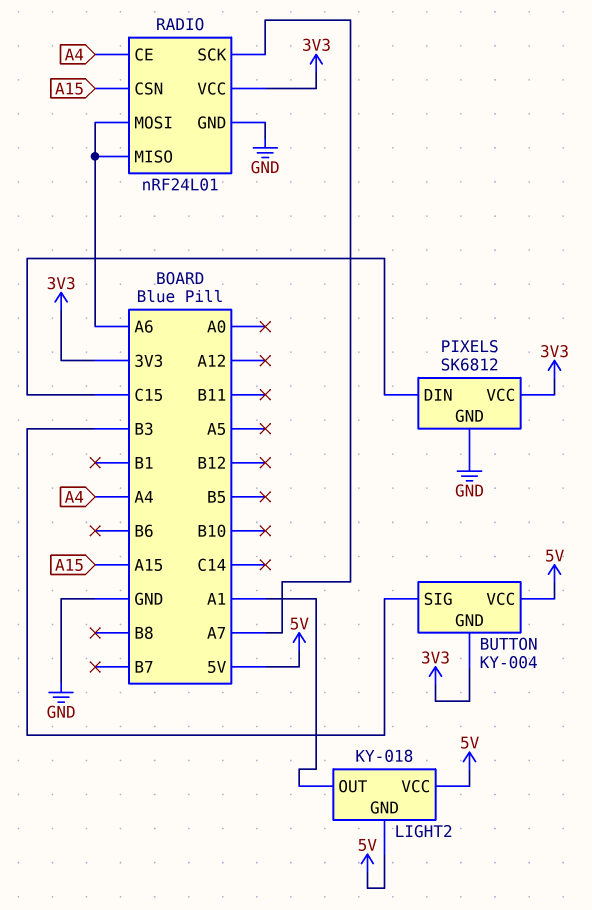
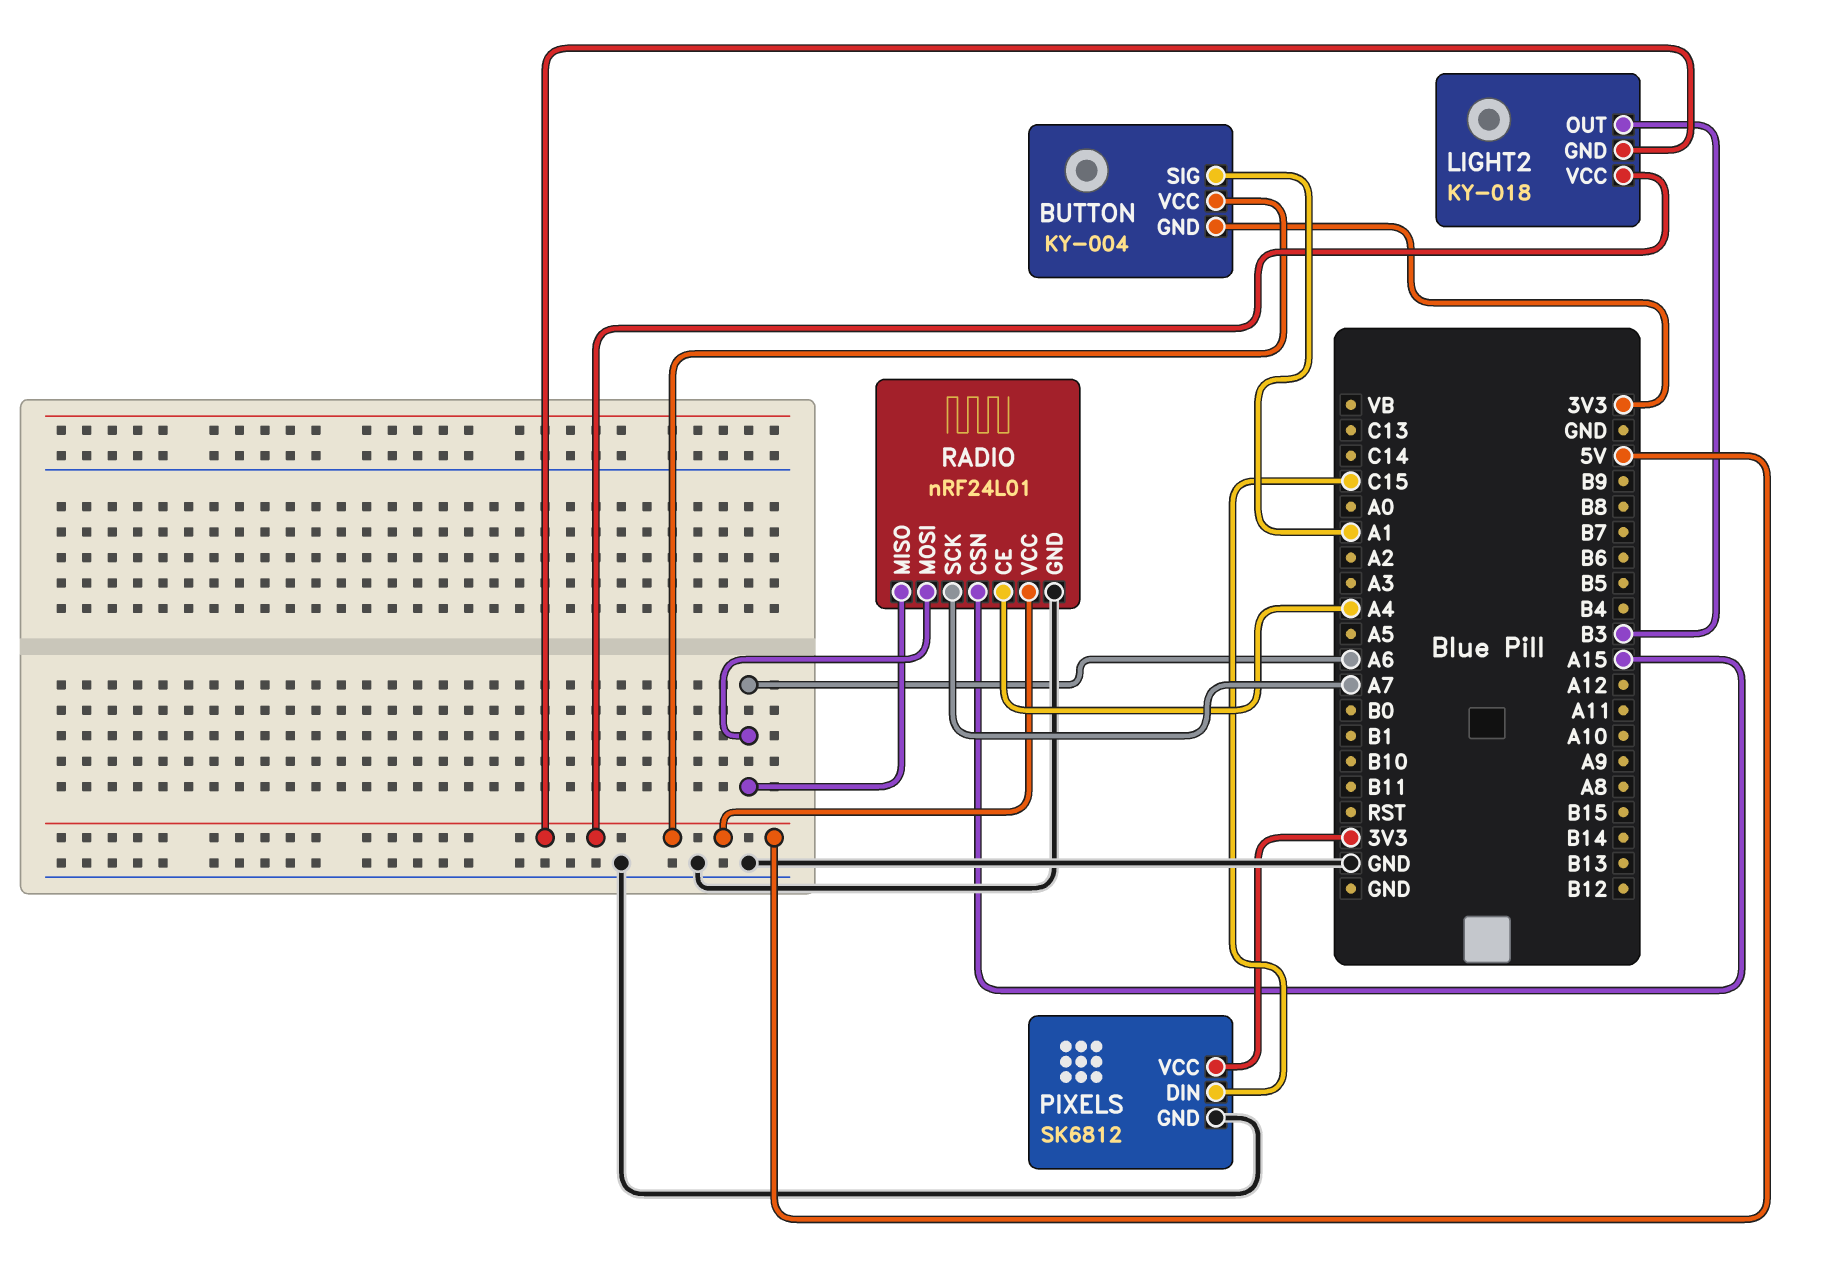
BUTTON pin SIG: B3 -> A1
LIGHT2 pin OUT: A1 -> B3
RADIO pin VCC: 3V3 -> 5V

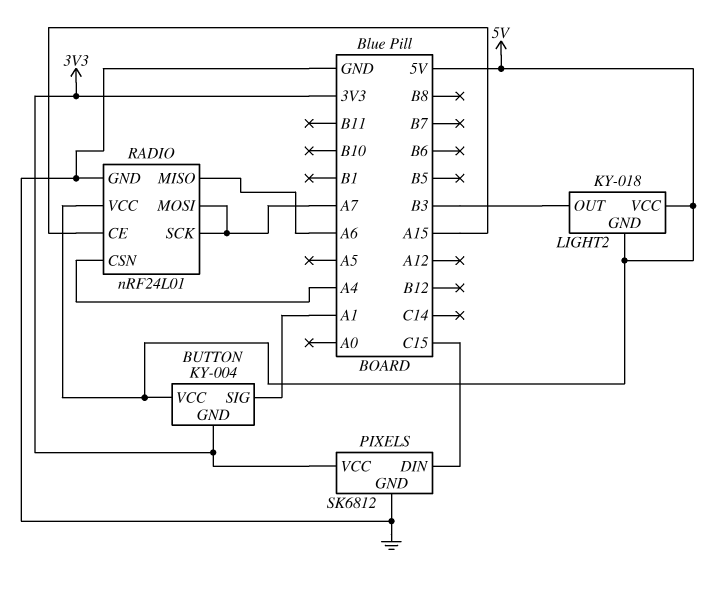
RADIO pin CE: A4 -> A15
RADIO pin CSN: A15 -> A4
RADIO pin MOSI: A6 -> A7

